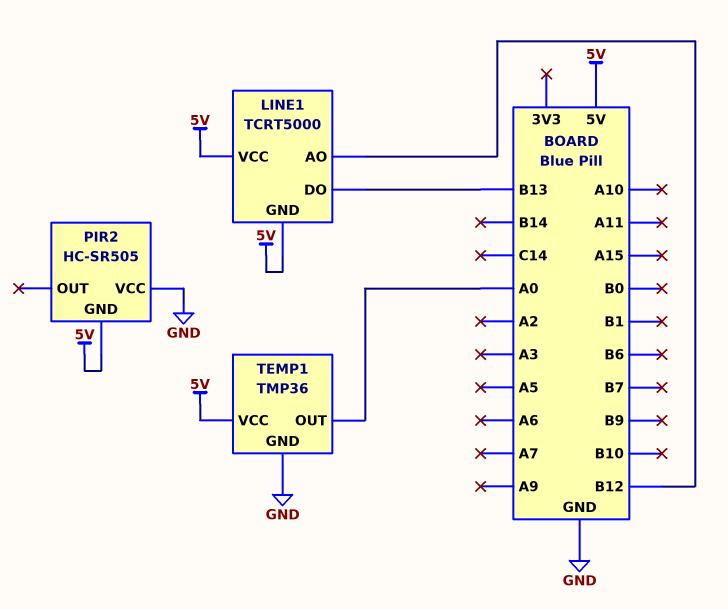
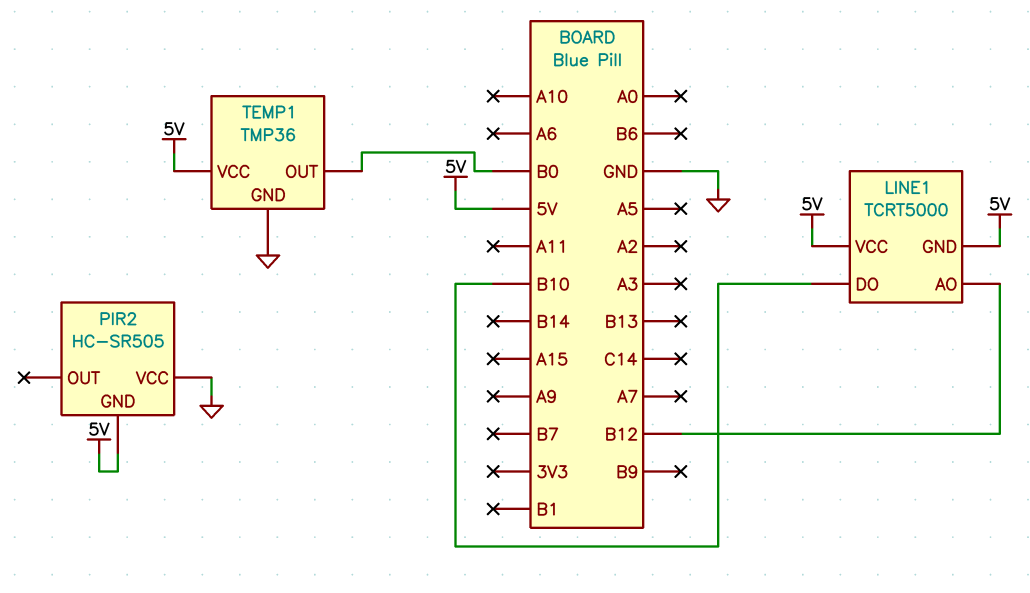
LINE1 pin DO: B13 -> B10
TEMP1 pin OUT: A0 -> B0

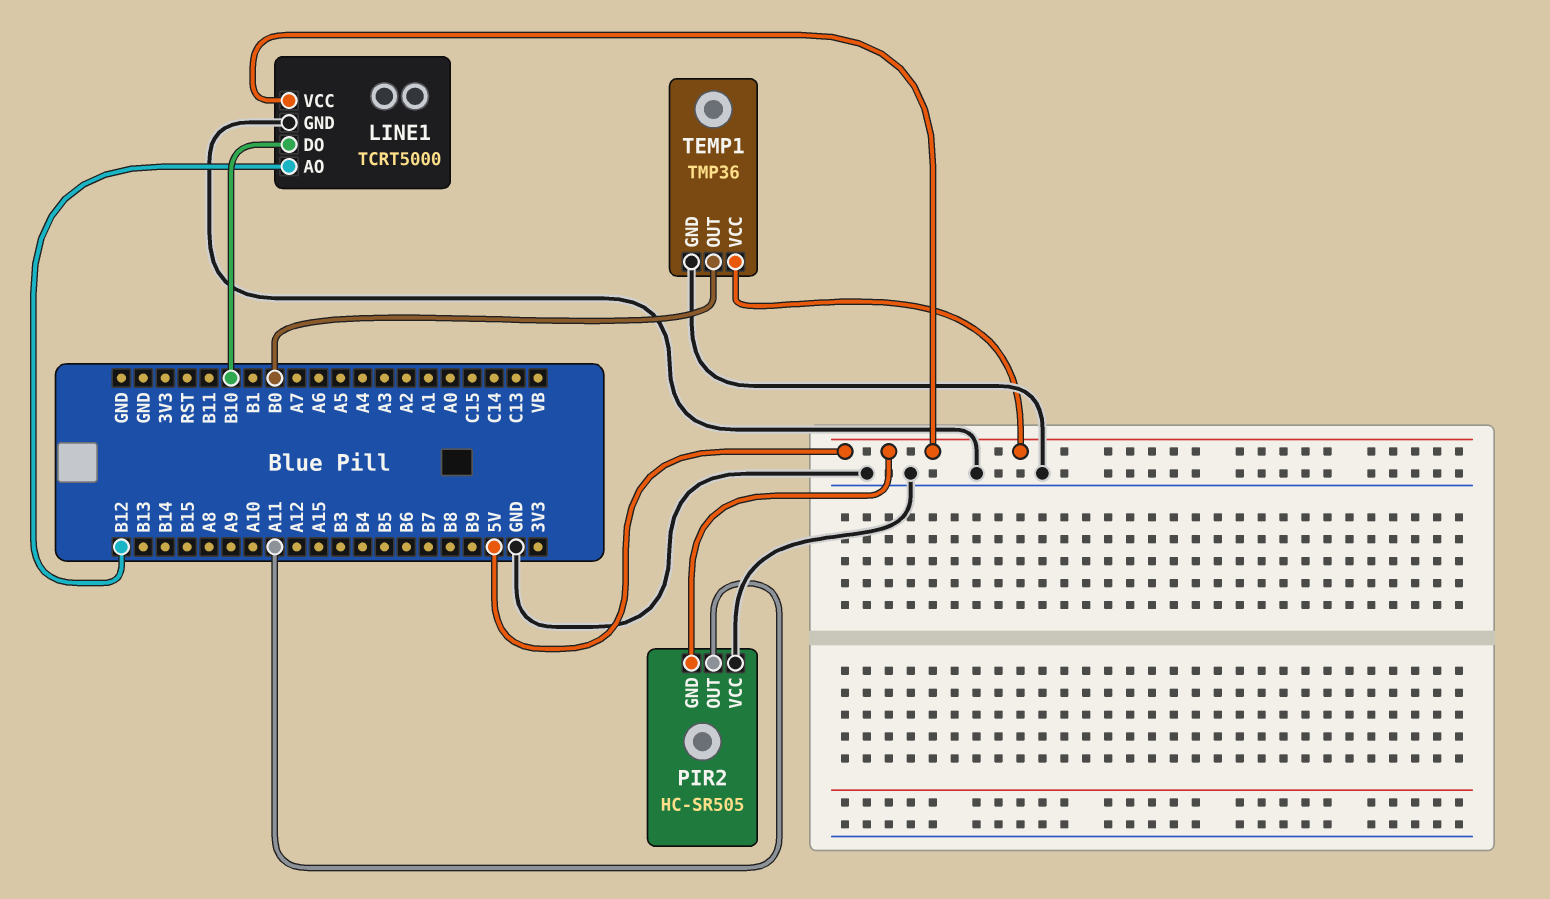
LINE1 pin GND: 5V -> GND
PIR2 pin OUT: none -> A11

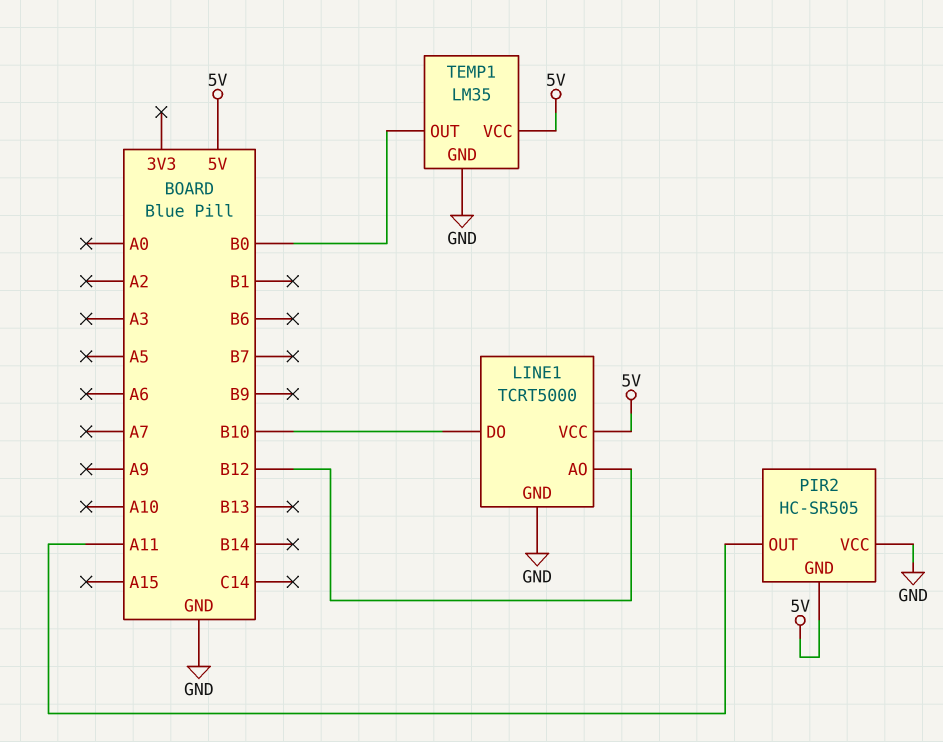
TEMP1: TMP36 -> LM35

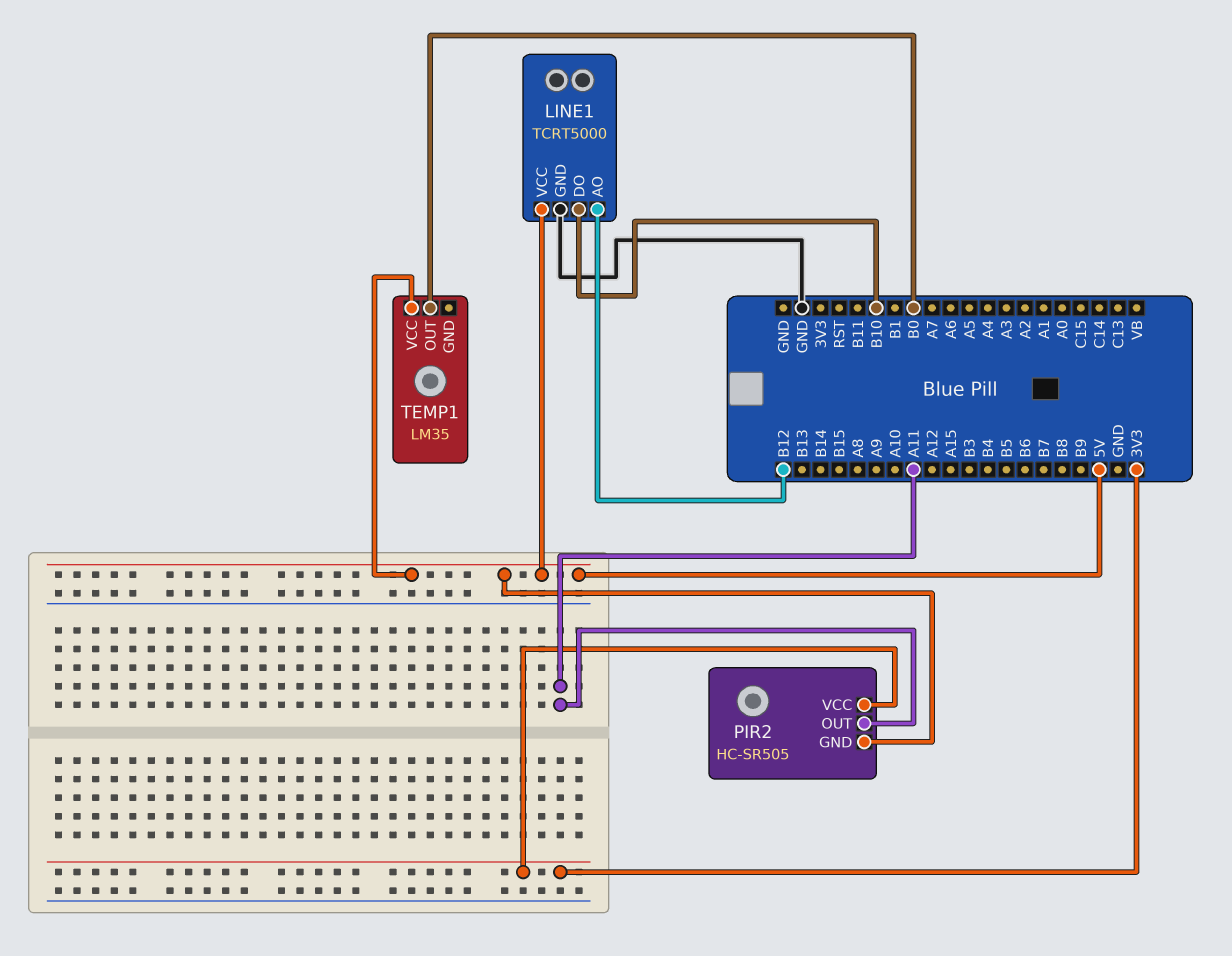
PIR2 pin VCC: GND -> 3V3
TEMP1 pin GND: GND -> none

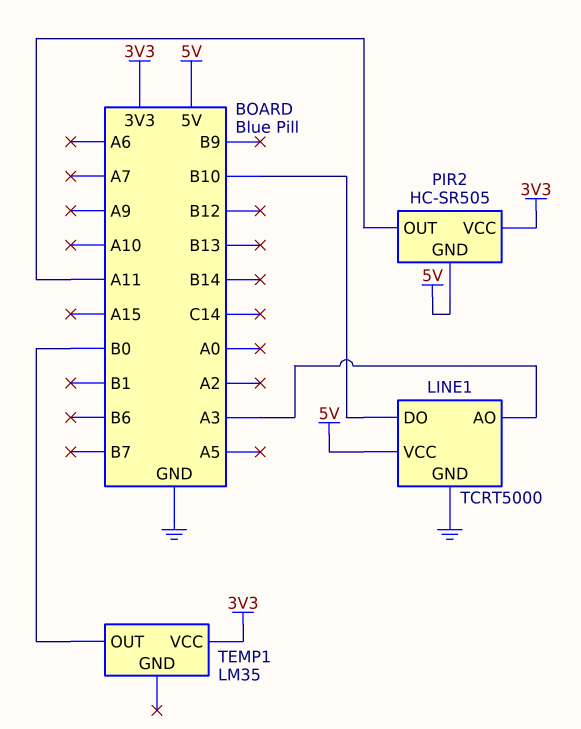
LINE1 pin AO: B12 -> A3
TEMP1 pin VCC: 5V -> 3V3

